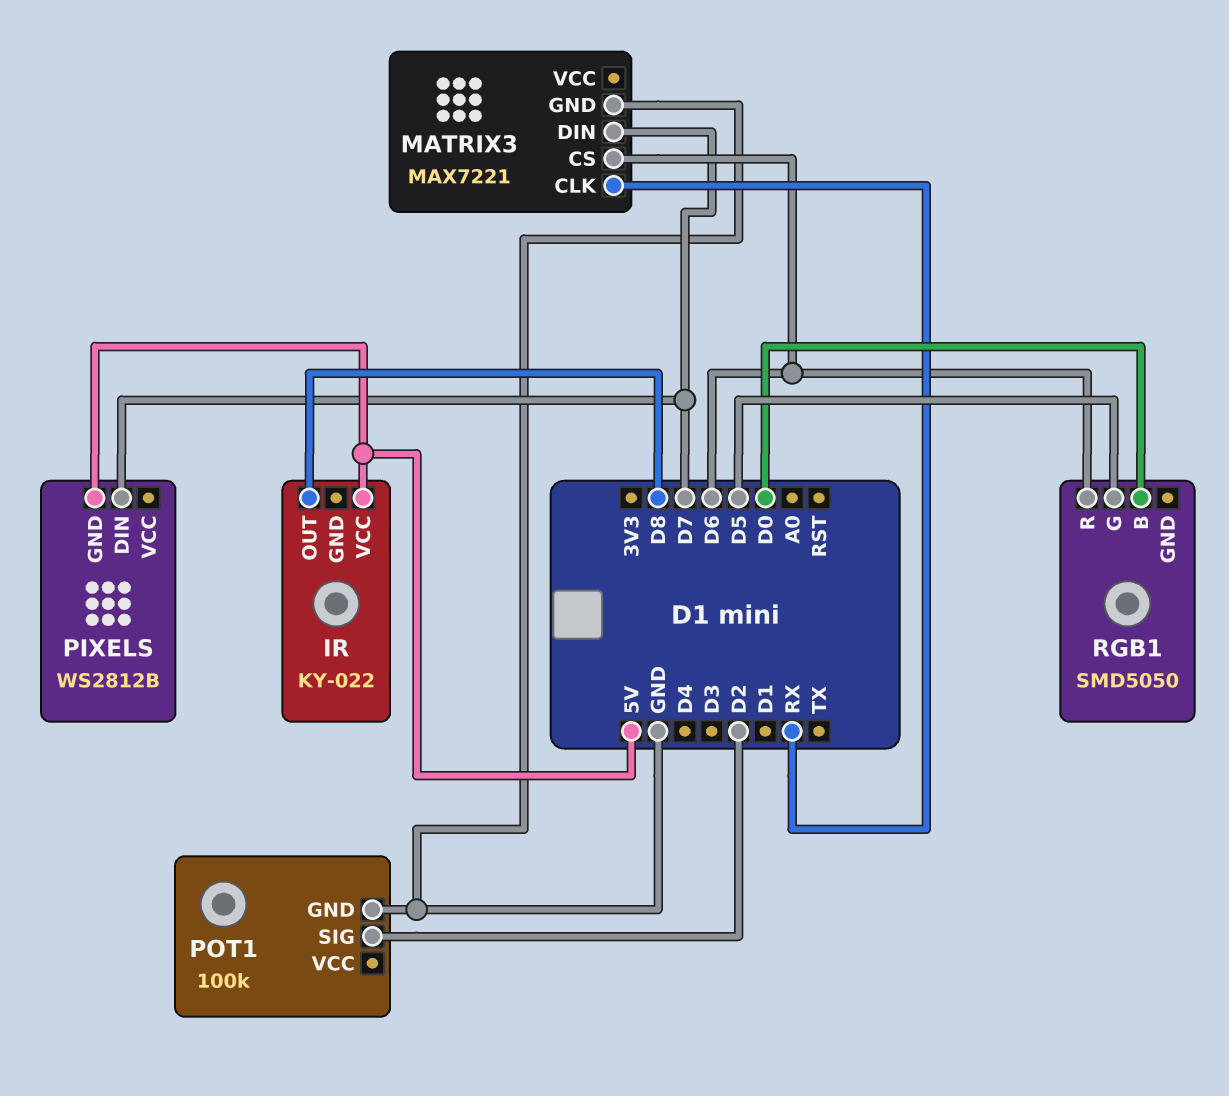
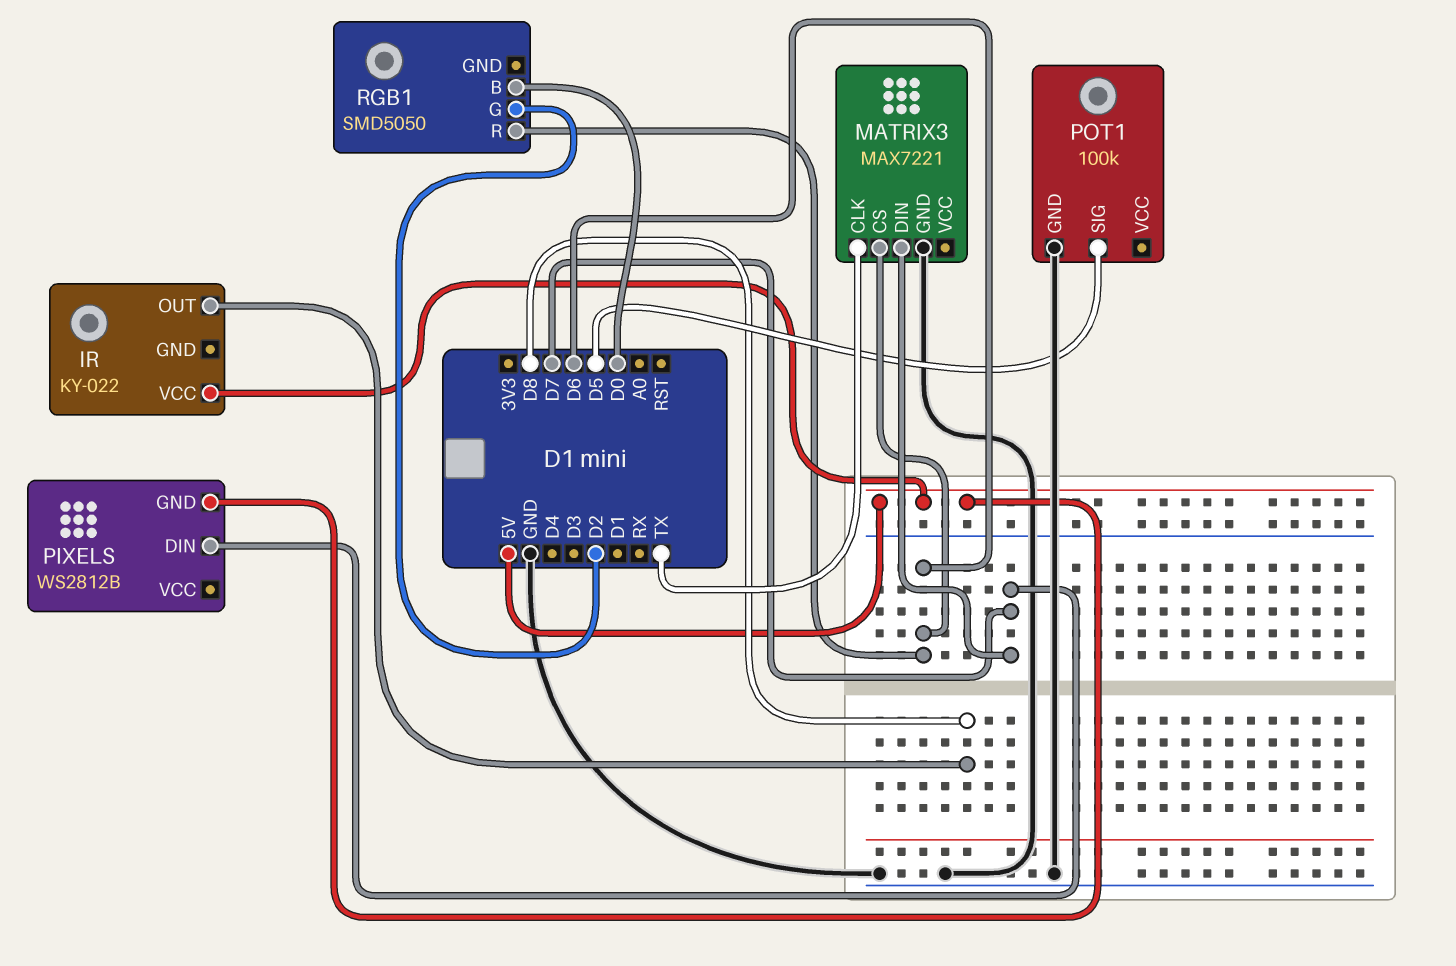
MATRIX3 pin CLK: RX -> TX
POT1 pin SIG: D2 -> D5
RGB1 pin G: D5 -> D2

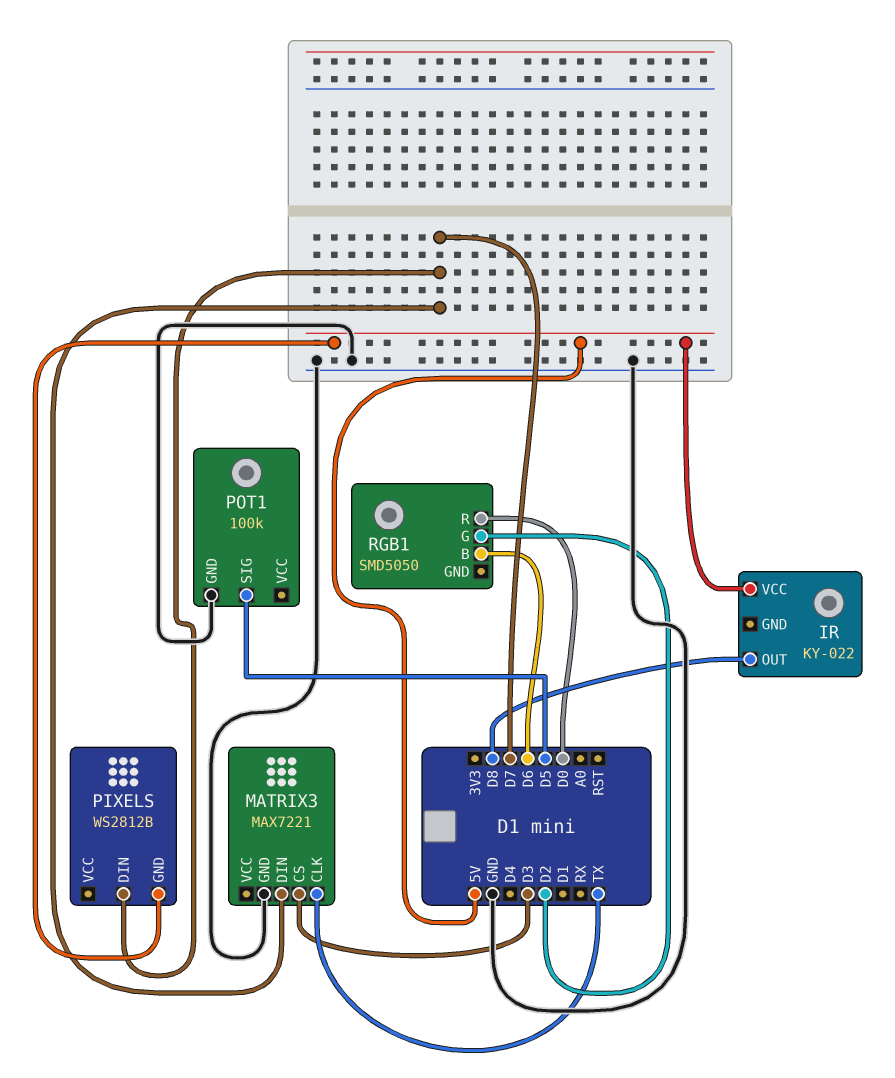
MATRIX3 pin CS: D6 -> D3
RGB1 pin B: D0 -> D6
RGB1 pin R: D6 -> D0

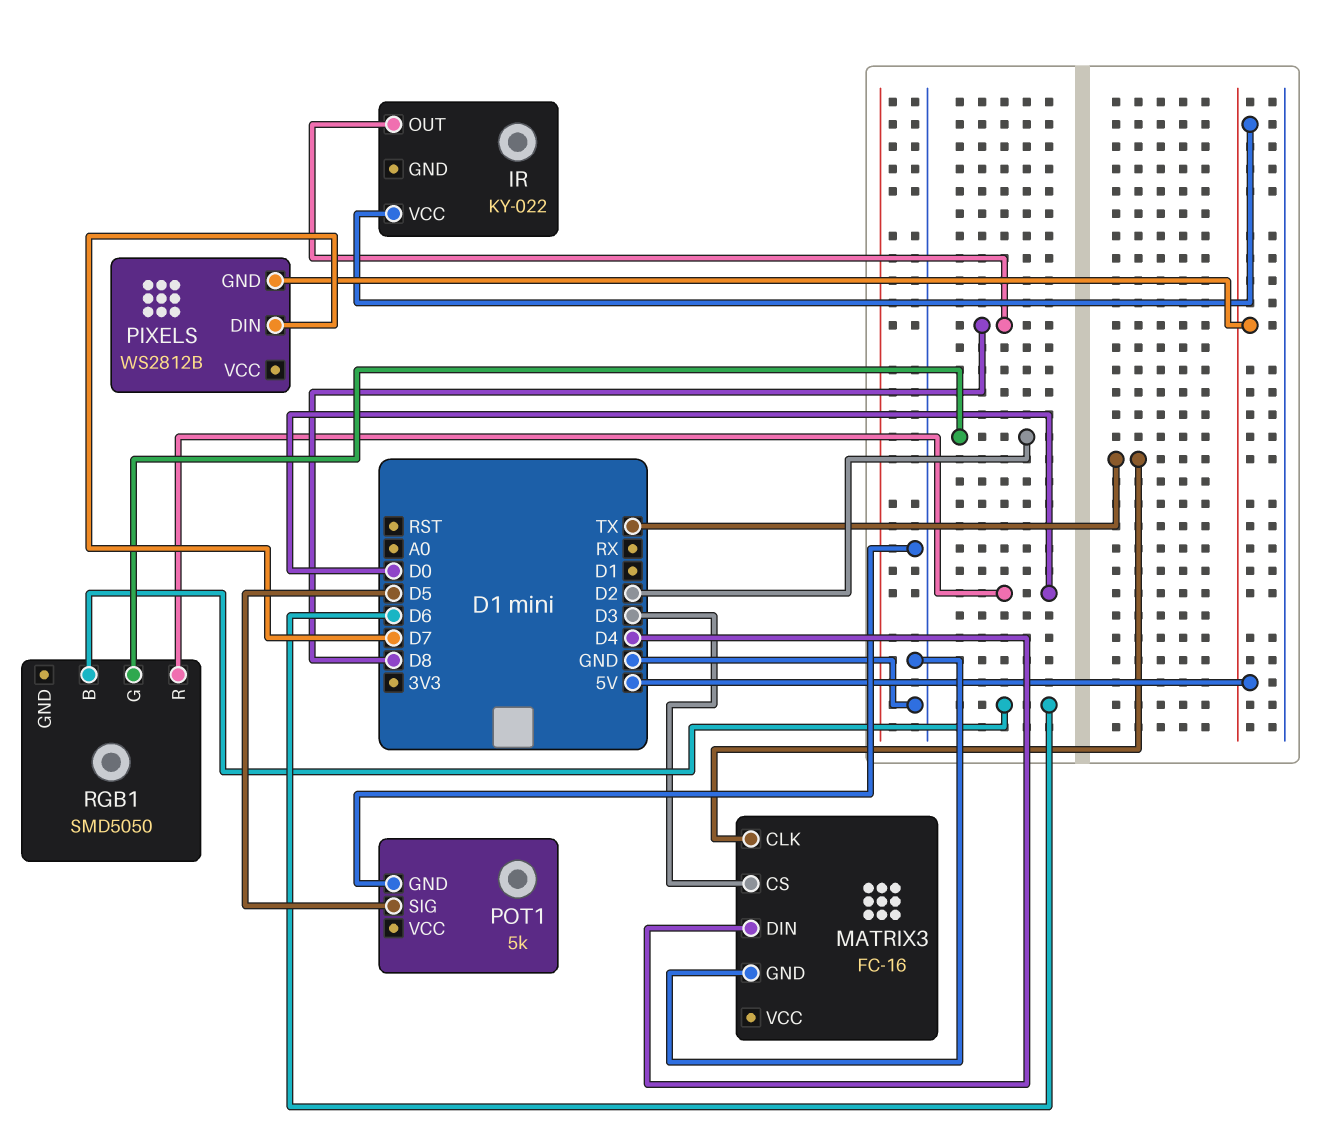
MATRIX3: MAX7221 -> FC-16
MATRIX3 pin DIN: D7 -> D4
POT1: 100k -> 5k

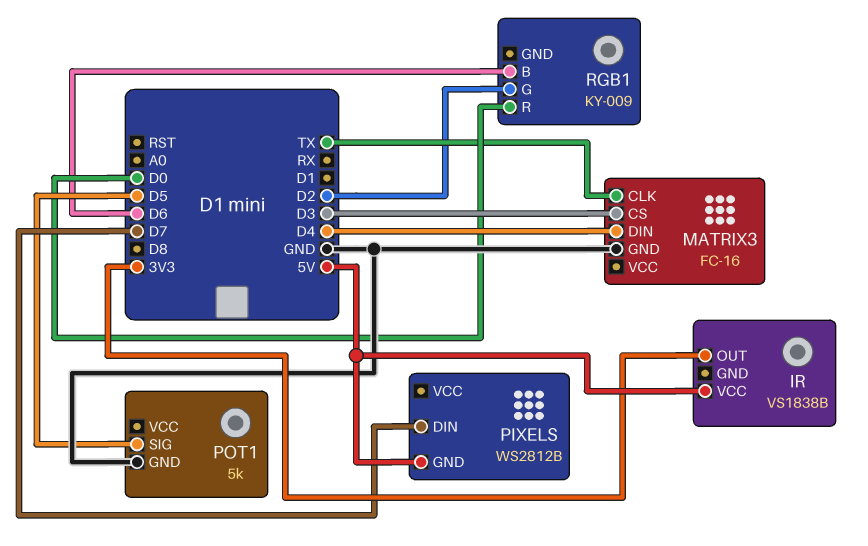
IR: KY-022 -> VS1838B
IR pin OUT: D8 -> 3V3
RGB1: SMD5050 -> KY-009

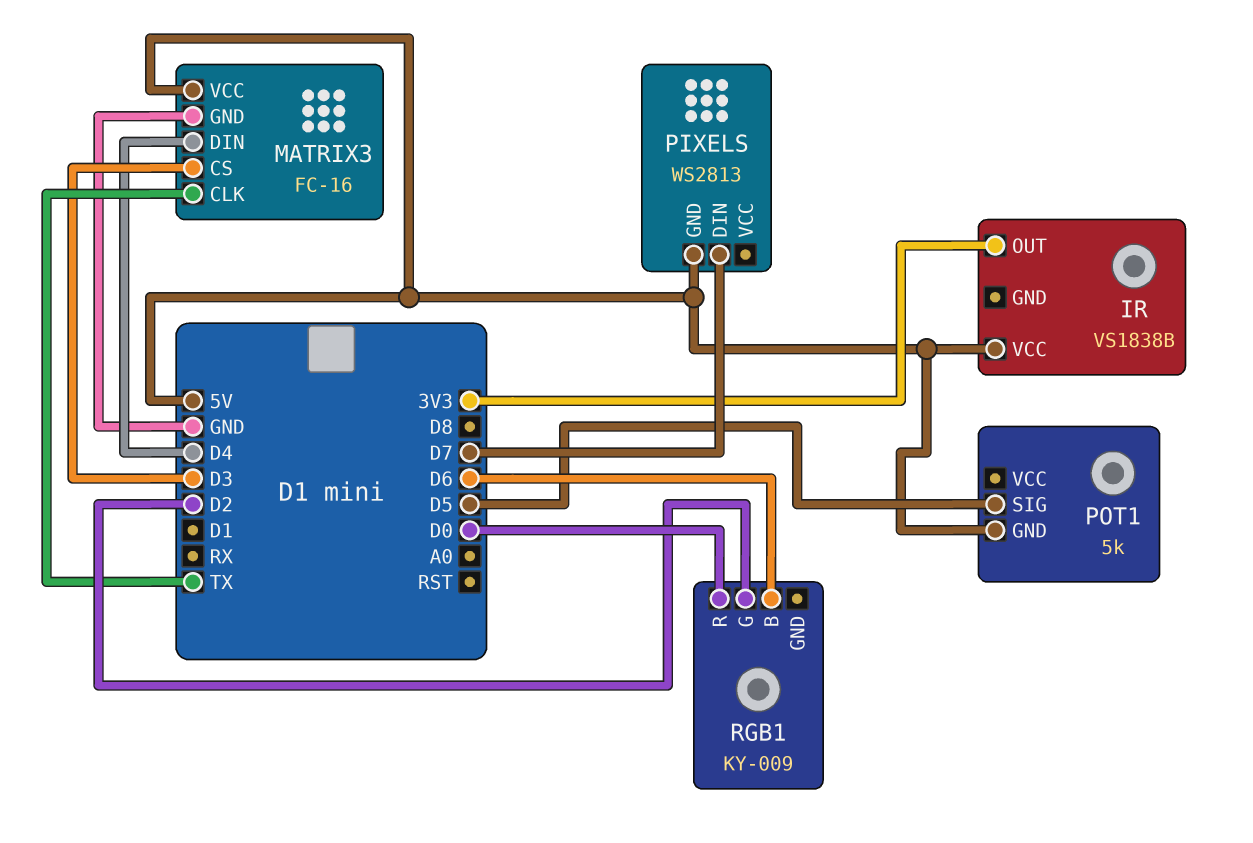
MATRIX3 pin VCC: none -> 5V
PIXELS: WS2812B -> WS2813
POT1 pin GND: GND -> 5V

